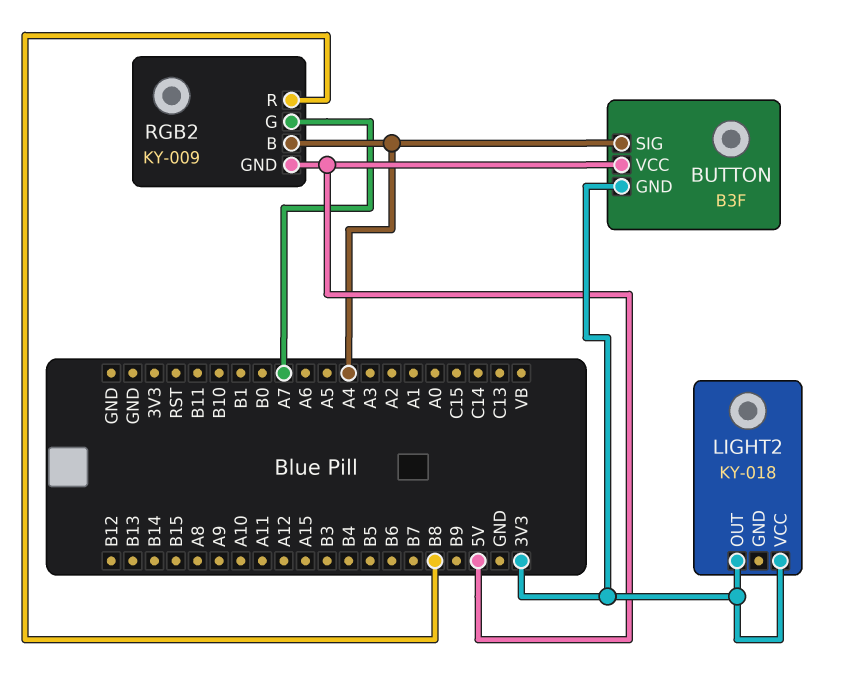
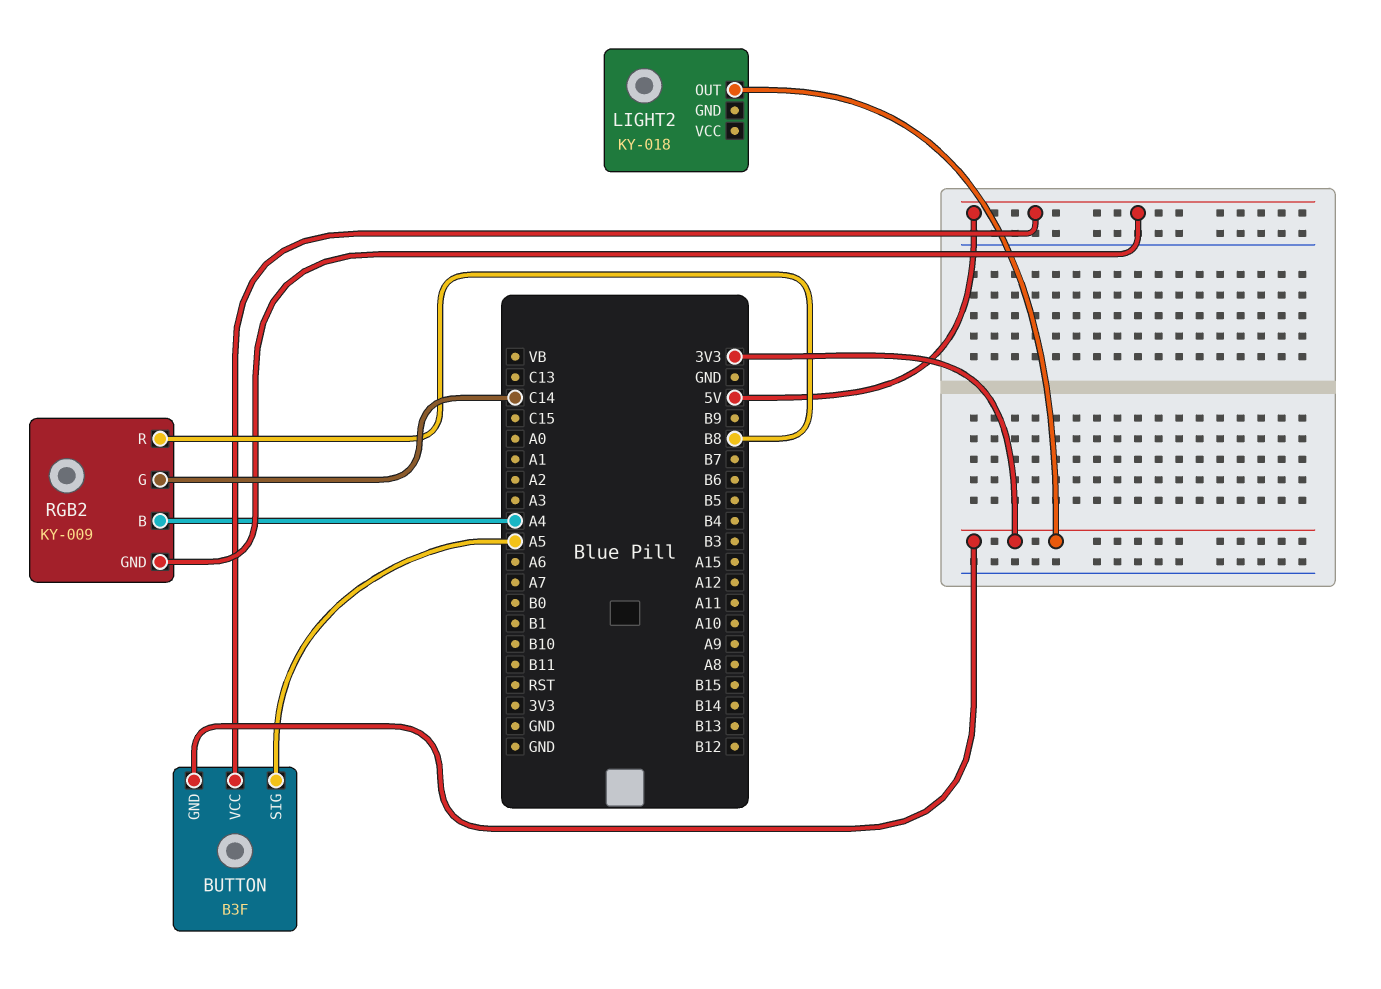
BUTTON pin SIG: A4 -> A5
LIGHT2 pin VCC: 3V3 -> none
RGB2 pin G: A7 -> C14

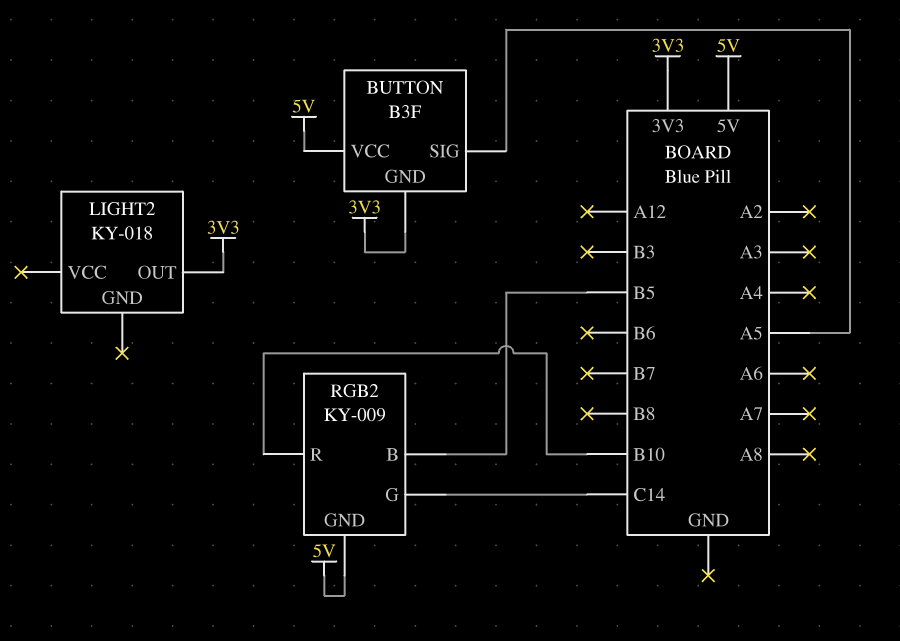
RGB2 pin B: A4 -> B5
RGB2 pin R: B8 -> B10

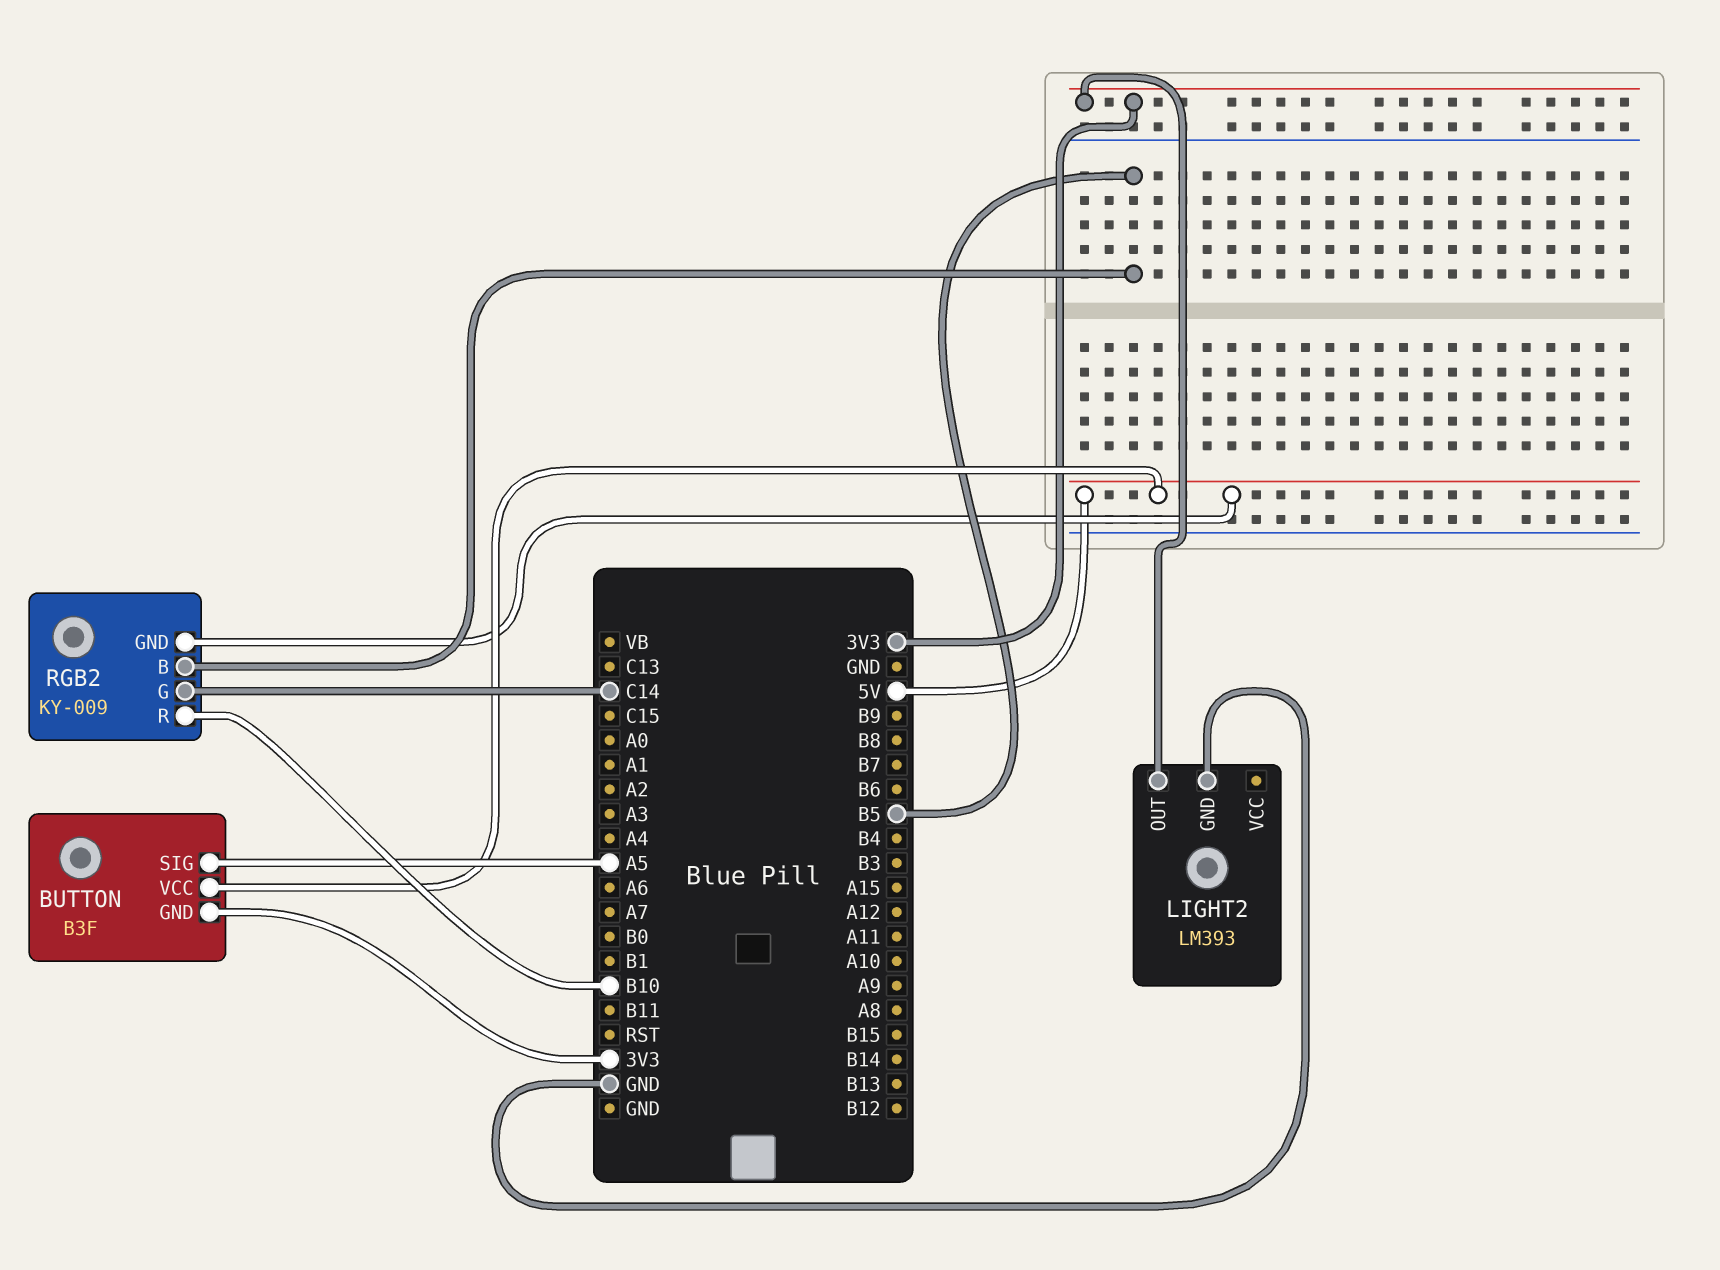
LIGHT2: KY-018 -> LM393
LIGHT2 pin GND: none -> GND

